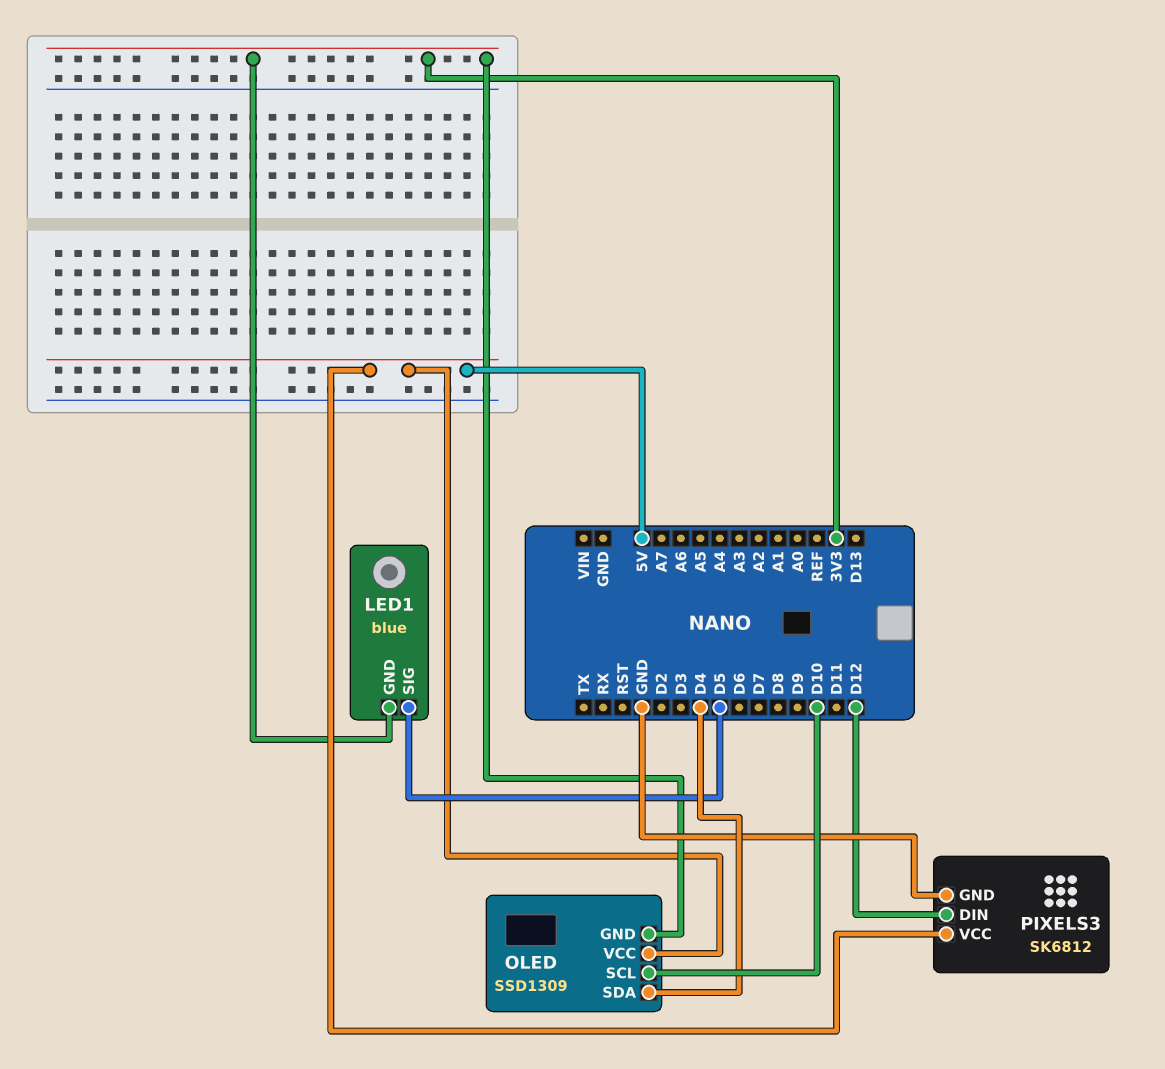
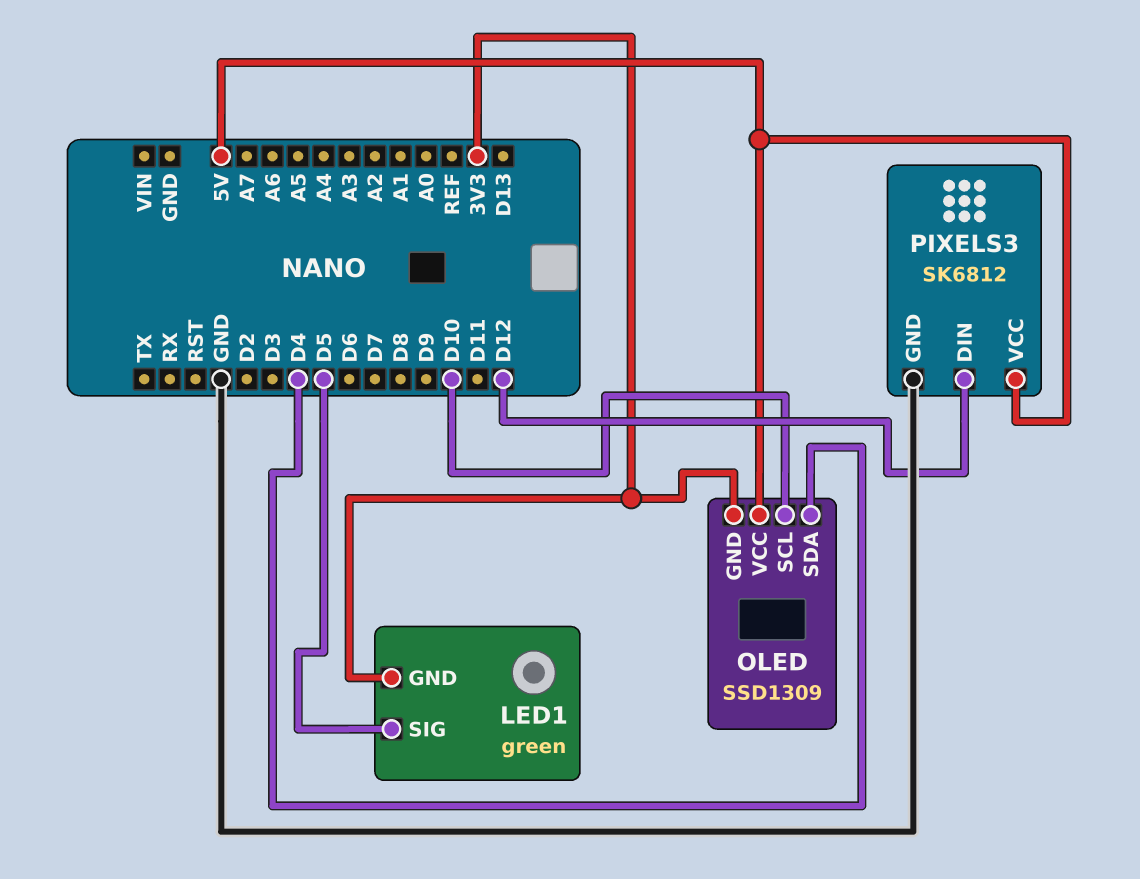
LED1: blue -> green

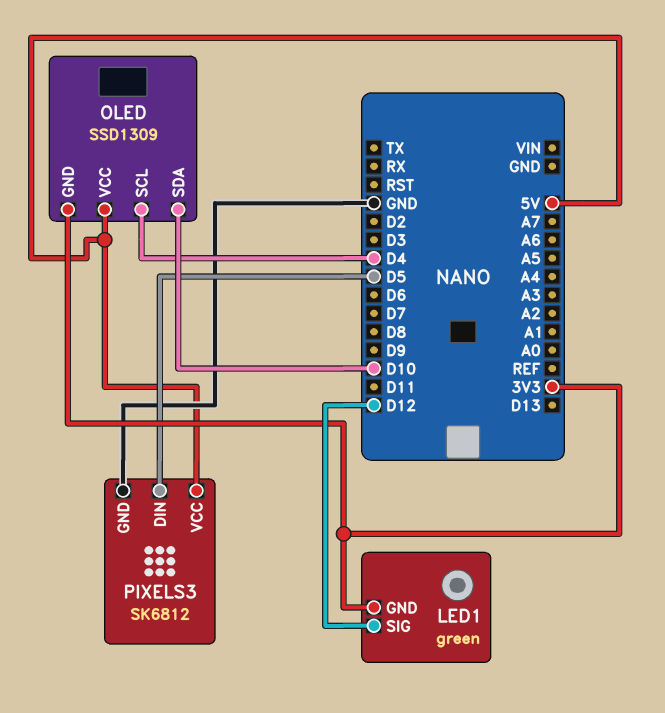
LED1 pin SIG: D5 -> D12
OLED pin SCL: D10 -> D4
OLED pin SDA: D4 -> D10
PIXELS3 pin DIN: D12 -> D5

